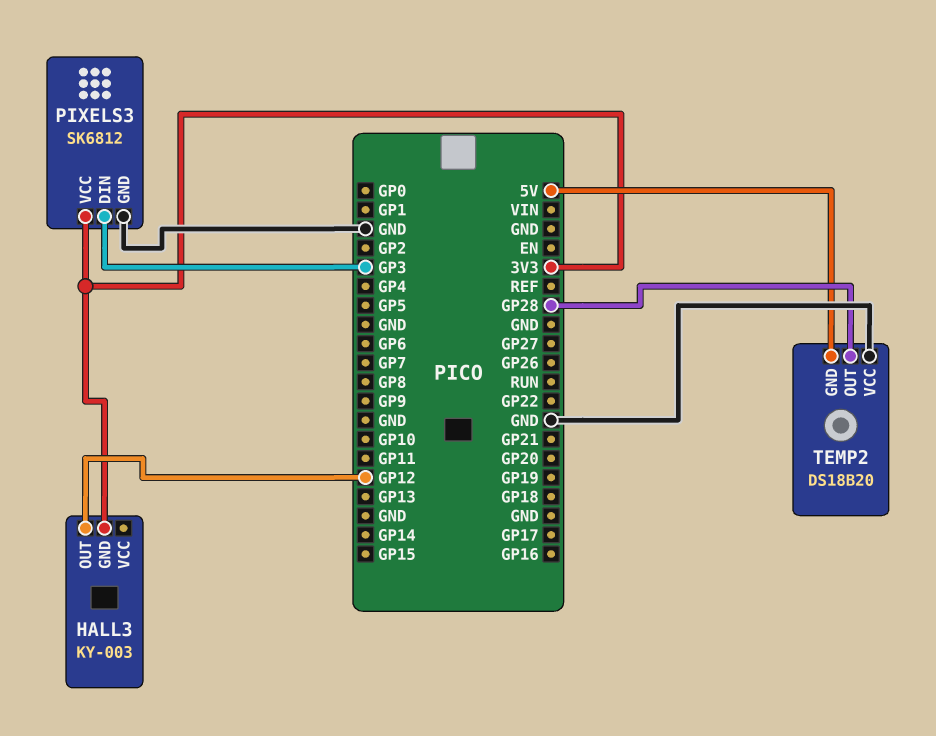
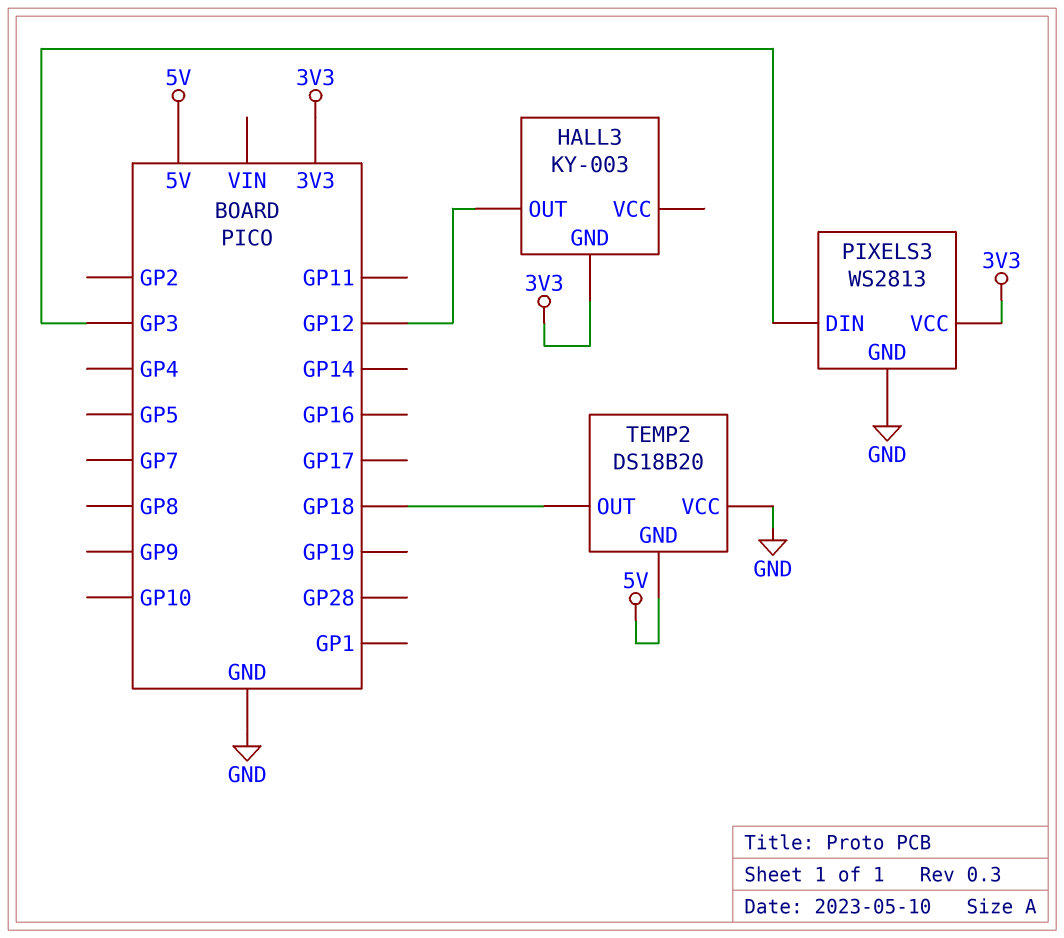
PIXELS3: SK6812 -> WS2813
TEMP2 pin OUT: GP28 -> GP18

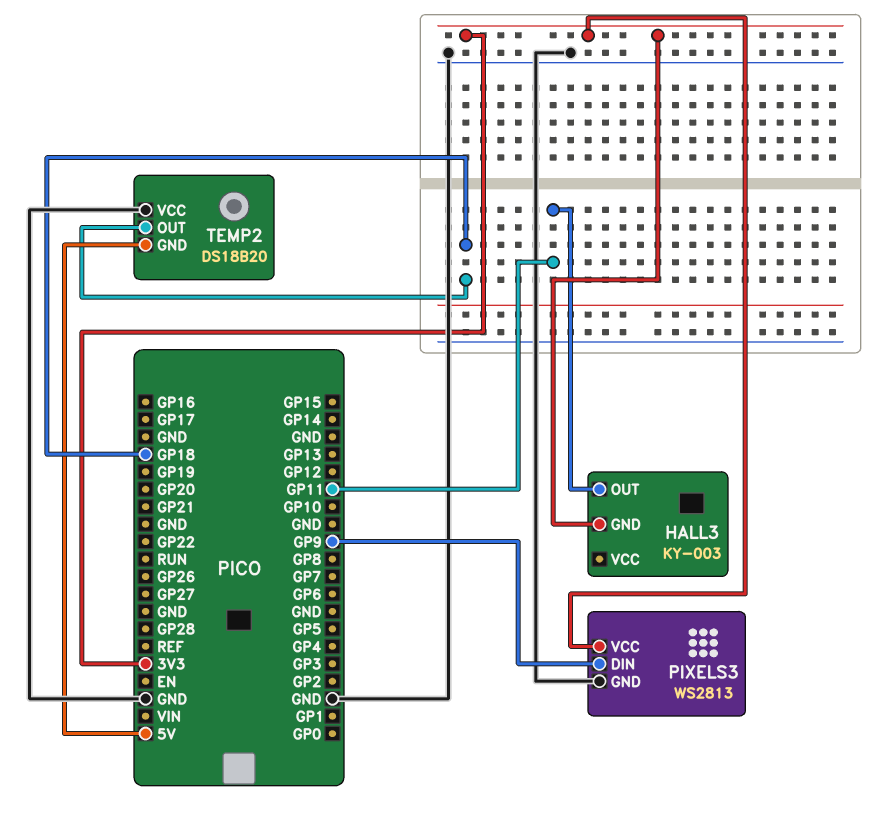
HALL3 pin OUT: GP12 -> GP11
PIXELS3 pin DIN: GP3 -> GP9

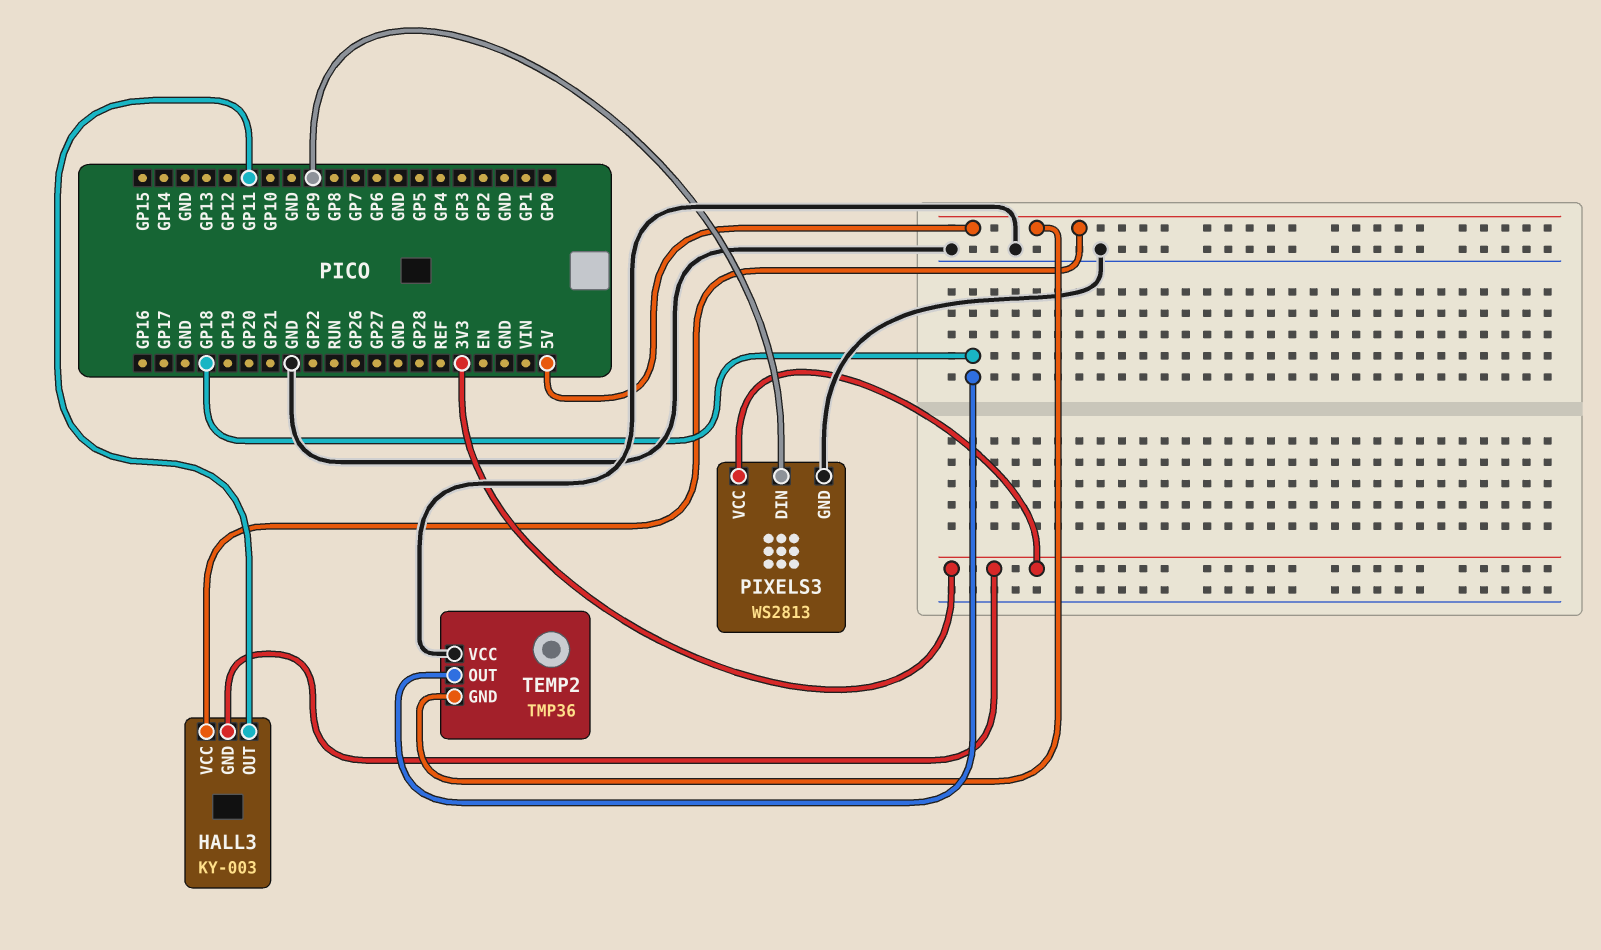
HALL3 pin VCC: none -> 5V
TEMP2: DS18B20 -> TMP36

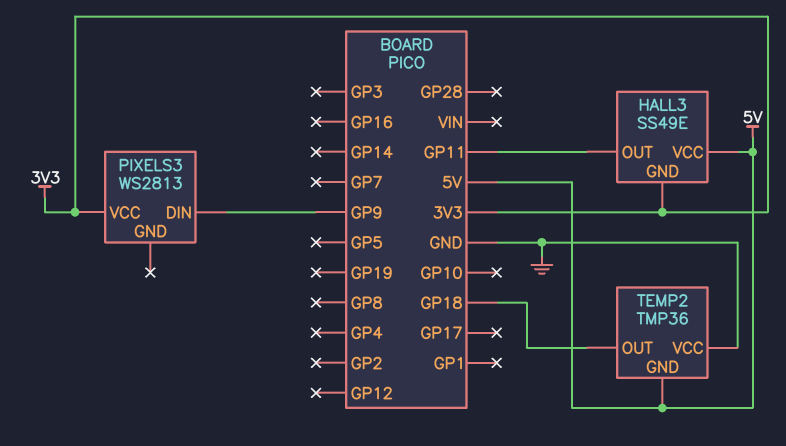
HALL3: KY-003 -> SS49E
PIXELS3 pin GND: GND -> none

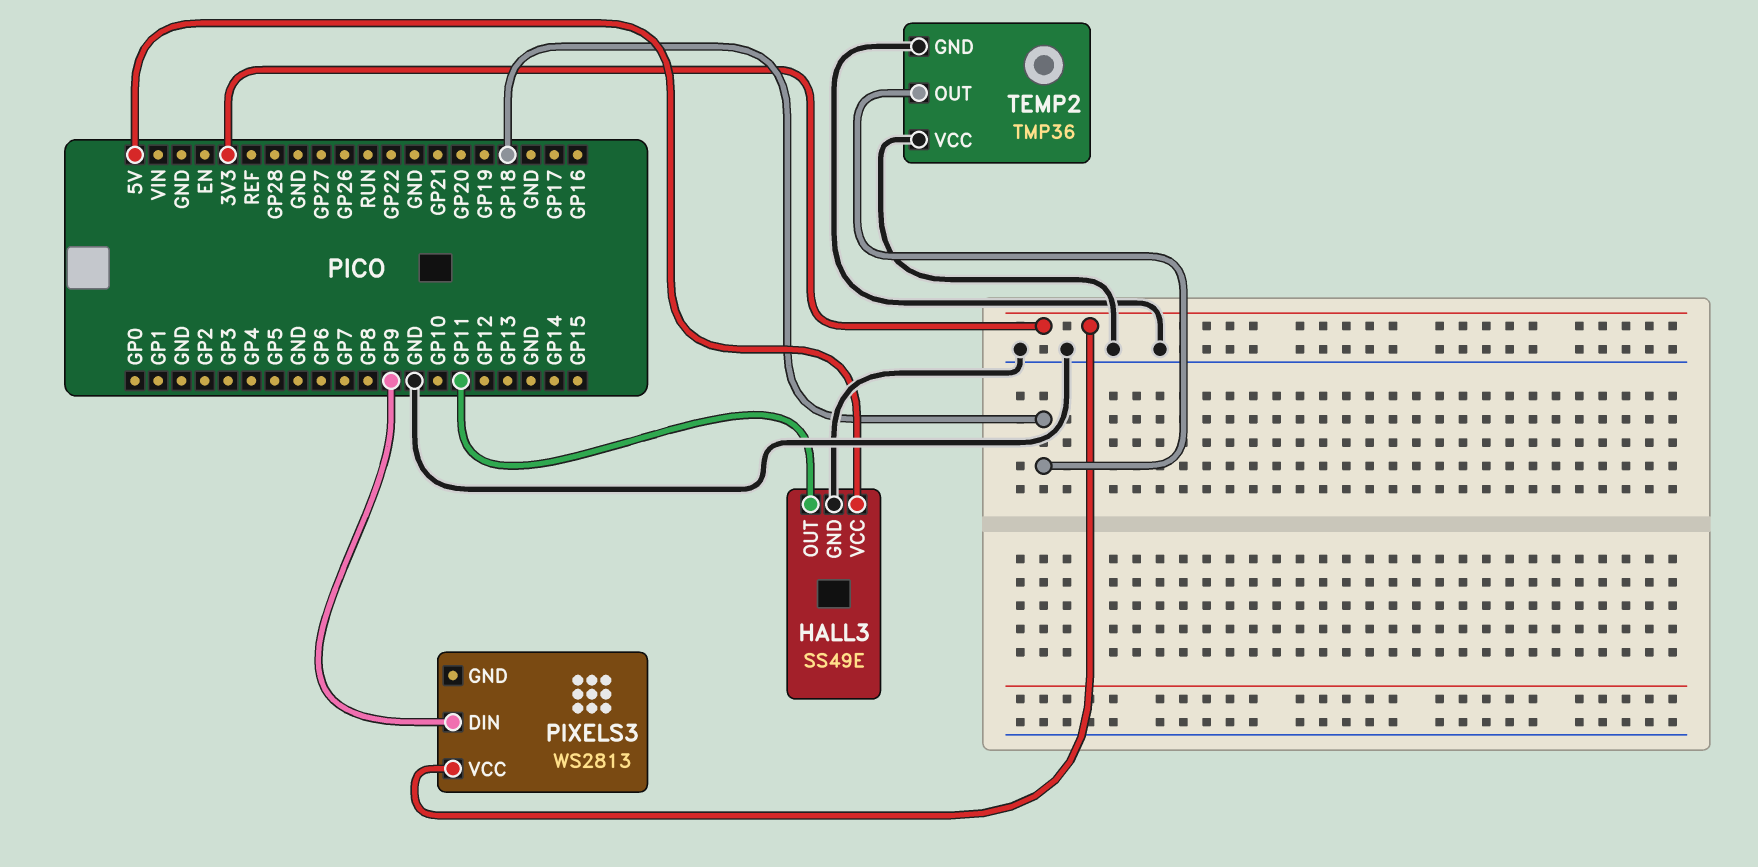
HALL3 pin GND: 3V3 -> GND
TEMP2 pin GND: 5V -> GND

